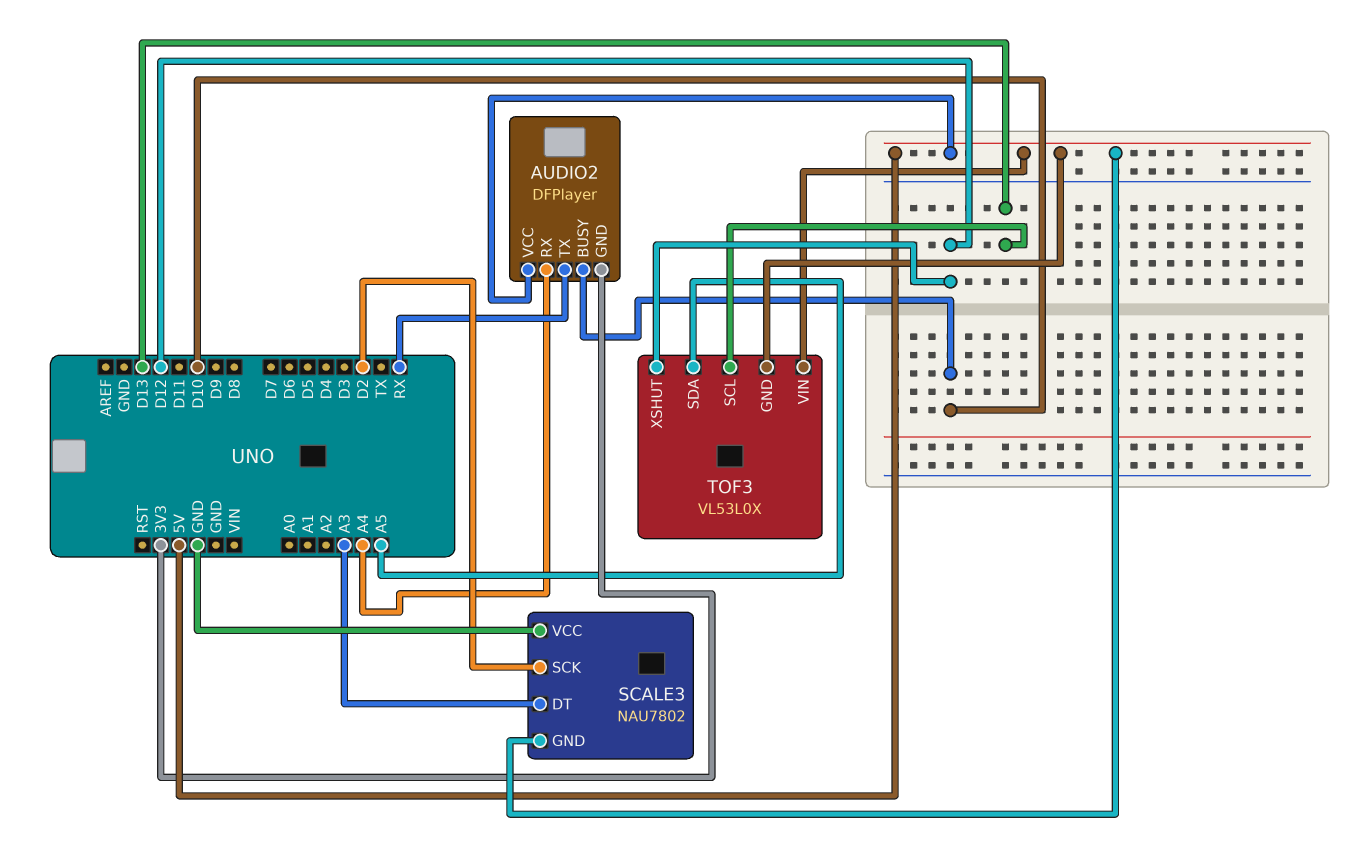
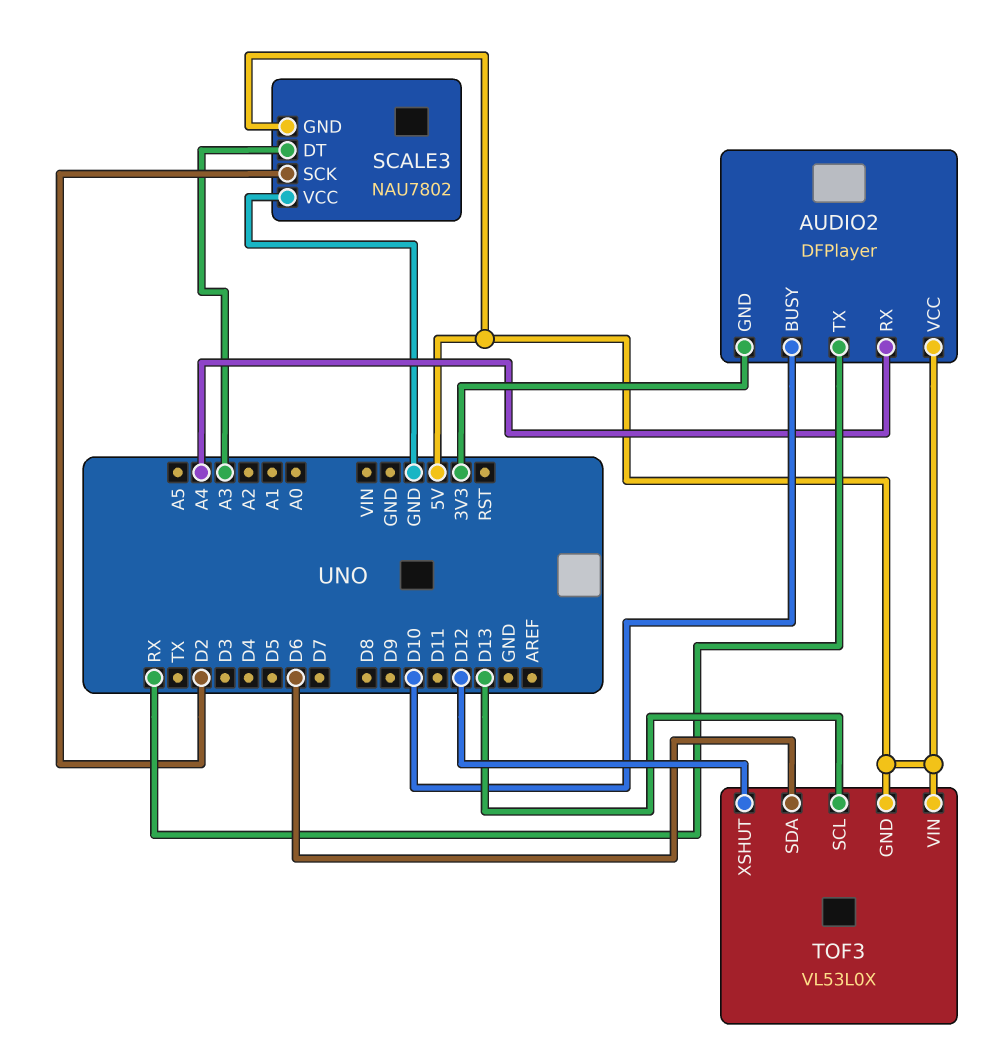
TOF3 pin SDA: A5 -> D6

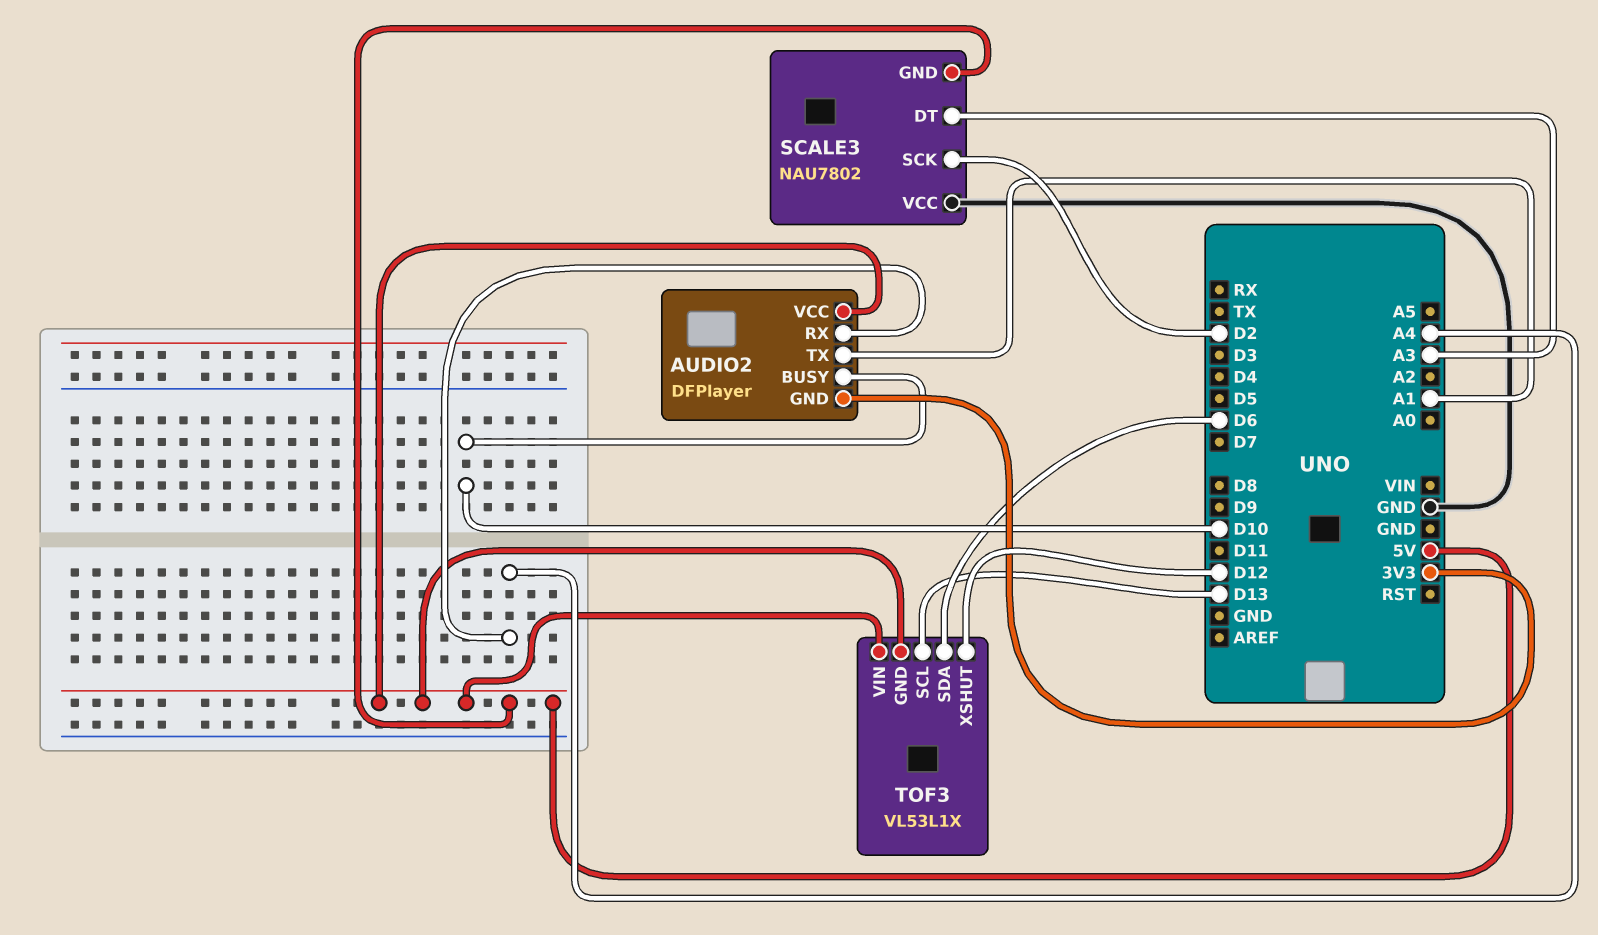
AUDIO2 pin TX: RX -> A1
TOF3: VL53L0X -> VL53L1X

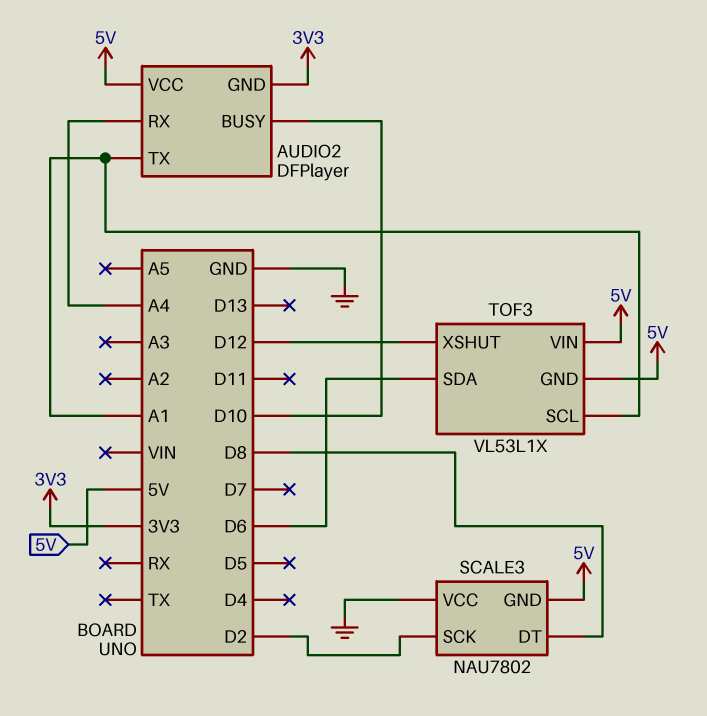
SCALE3 pin DT: A3 -> D8
TOF3 pin SCL: D13 -> A1

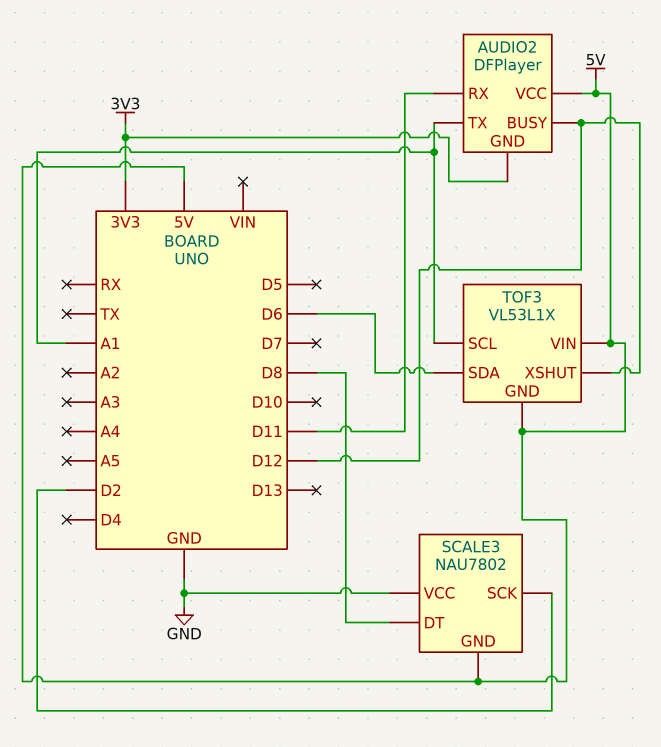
AUDIO2 pin BUSY: D10 -> D12
AUDIO2 pin RX: A4 -> D11

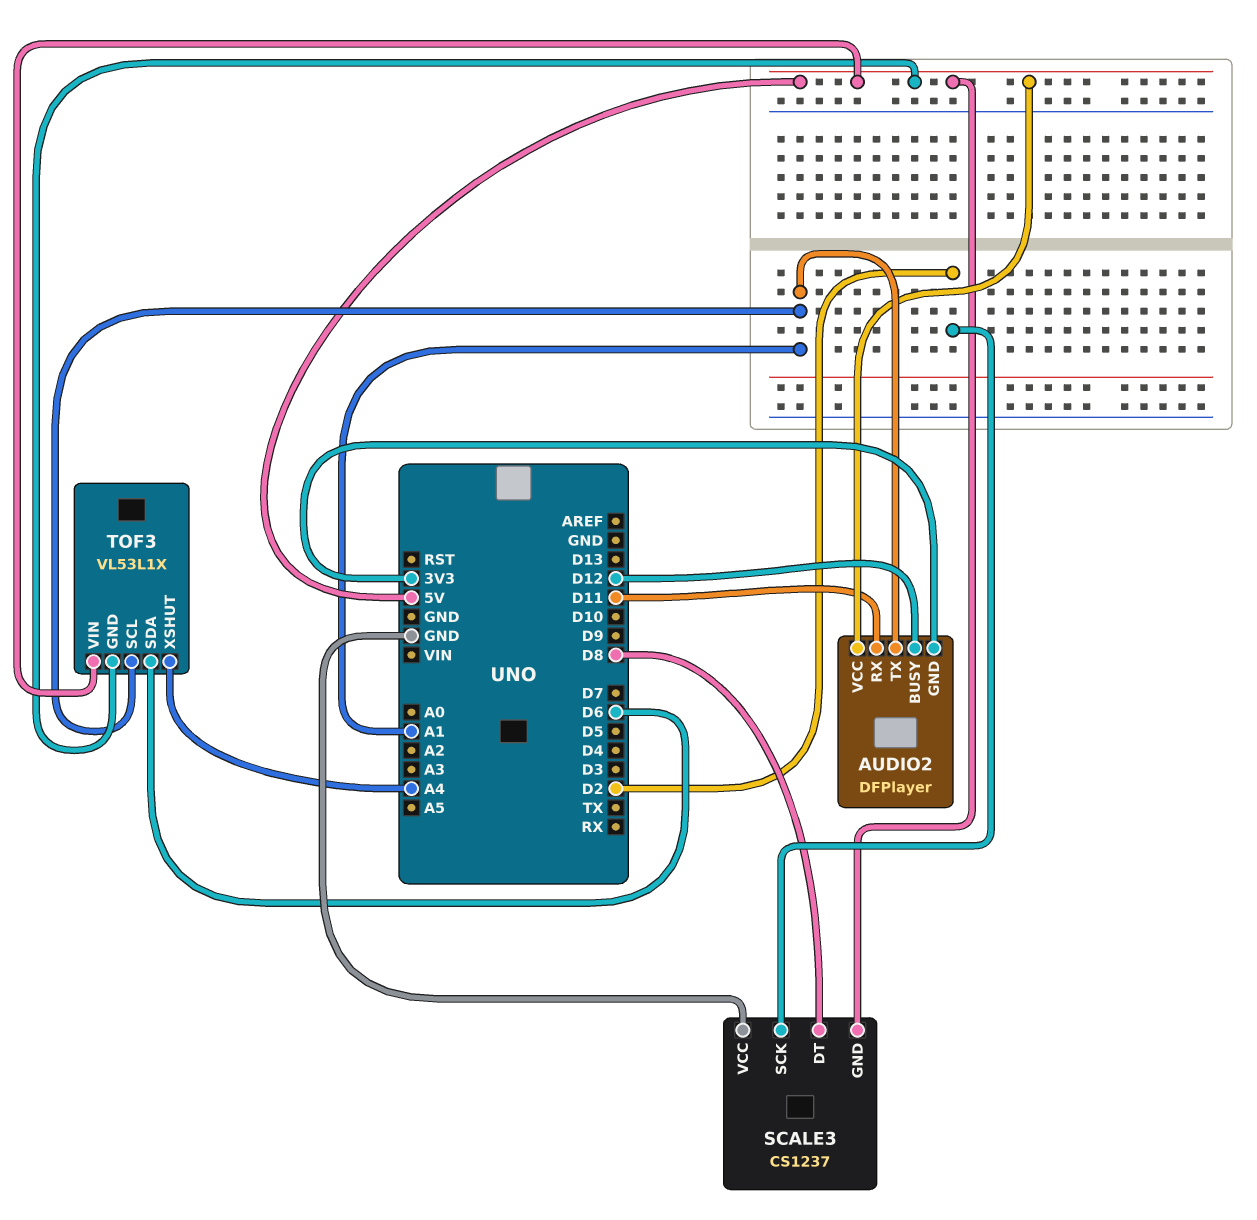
SCALE3: NAU7802 -> CS1237
TOF3 pin XSHUT: D12 -> A4

